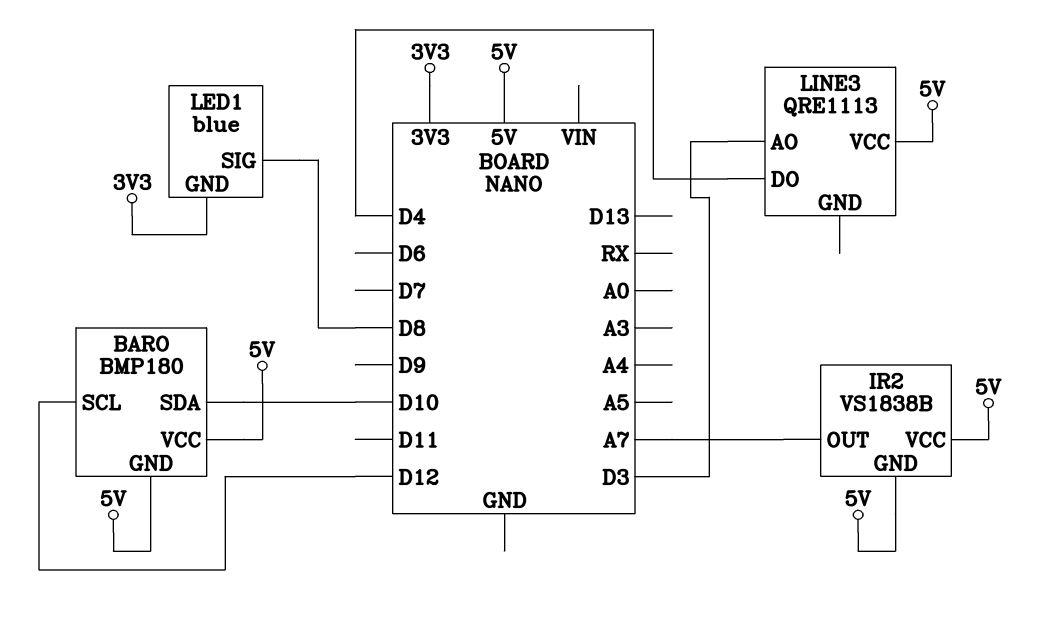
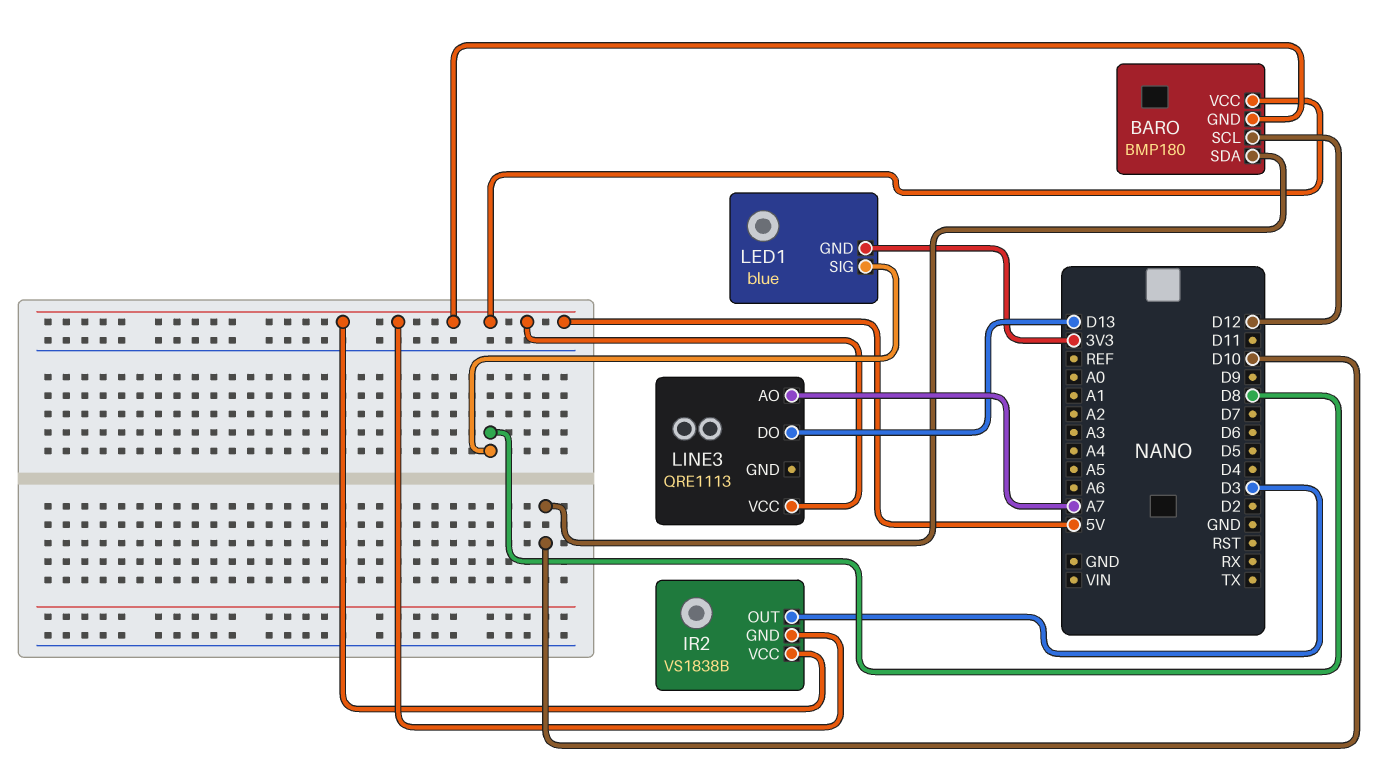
IR2 pin OUT: A7 -> D3
LINE3 pin AO: D3 -> A7
LINE3 pin DO: D4 -> D13

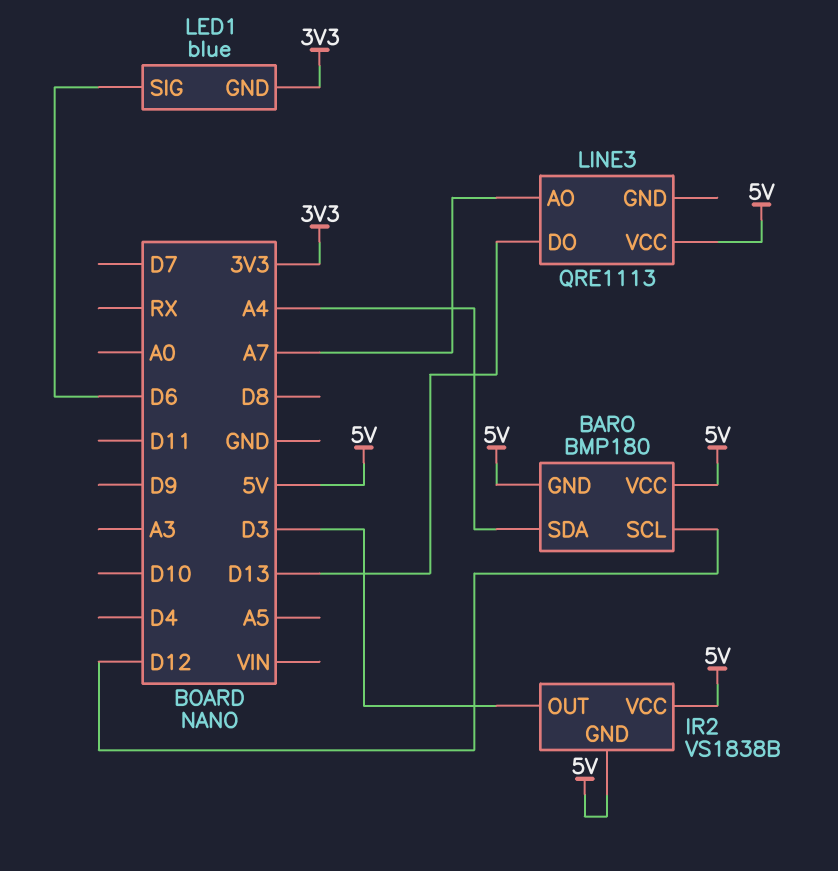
BARO pin SDA: D10 -> A4
LED1 pin SIG: D8 -> D6

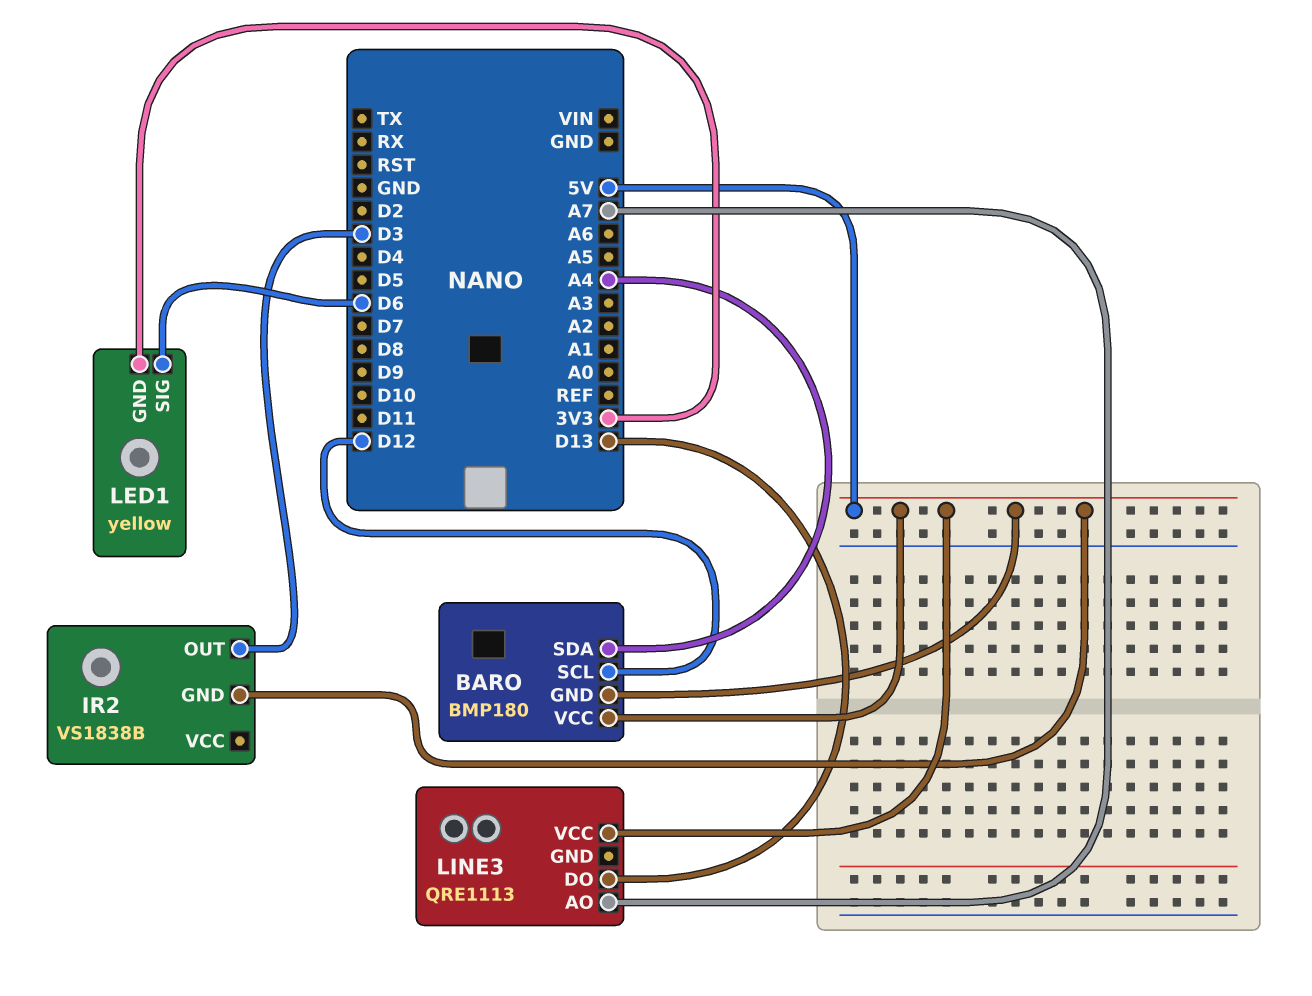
IR2 pin VCC: 5V -> none
LED1: blue -> yellow

